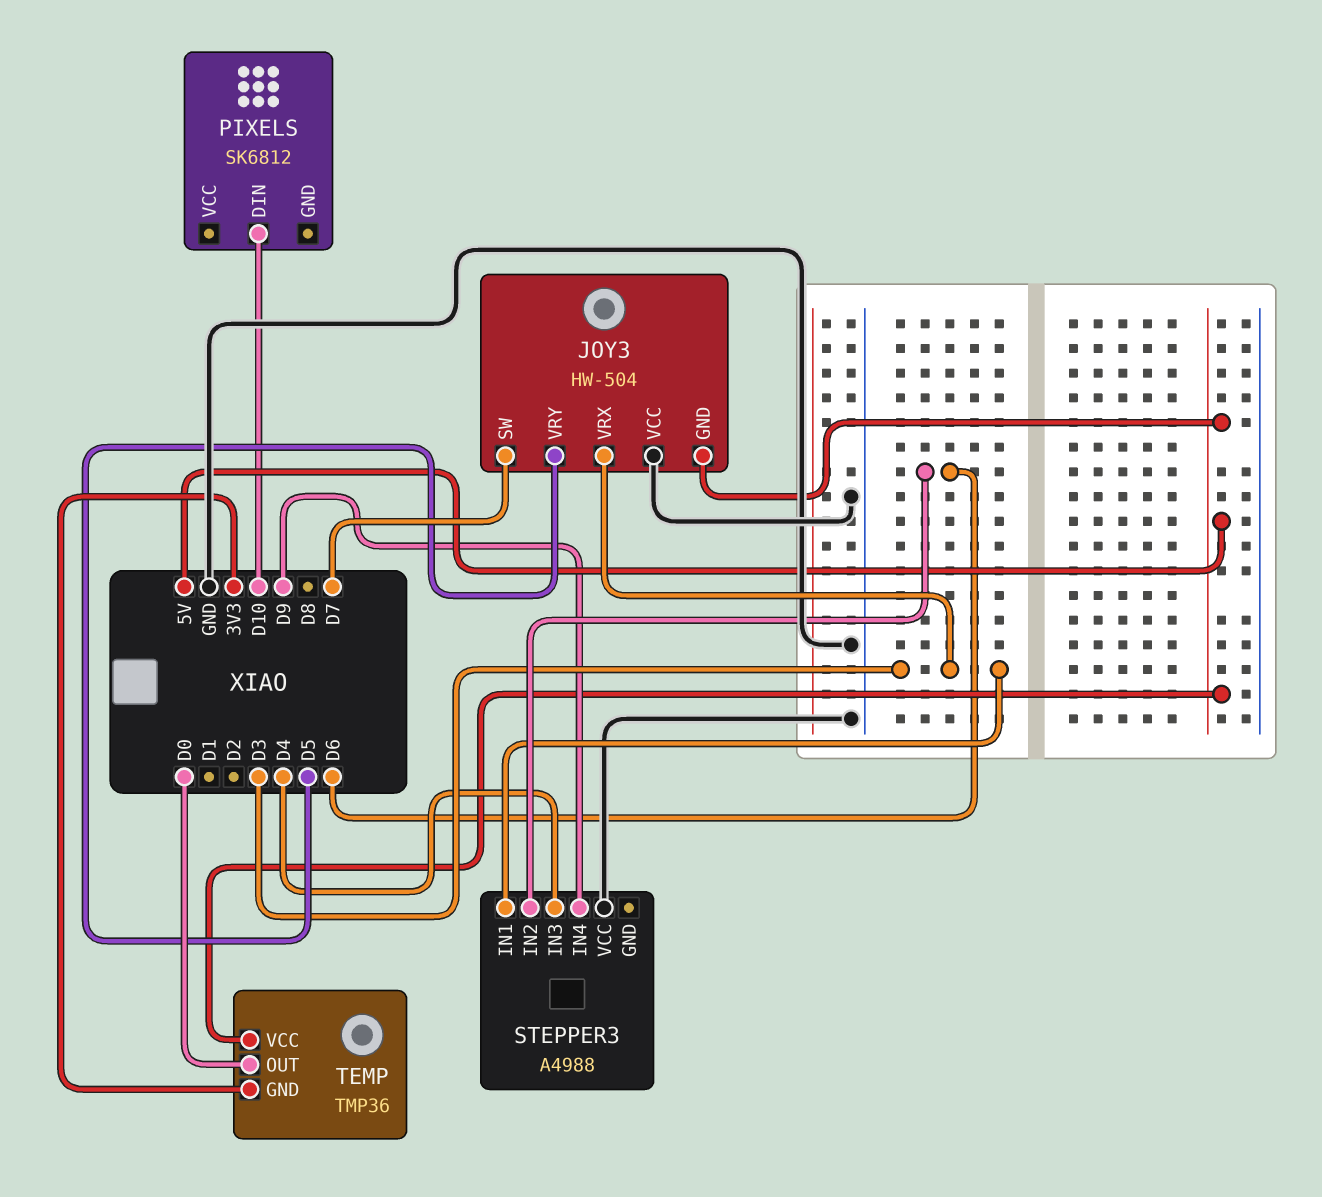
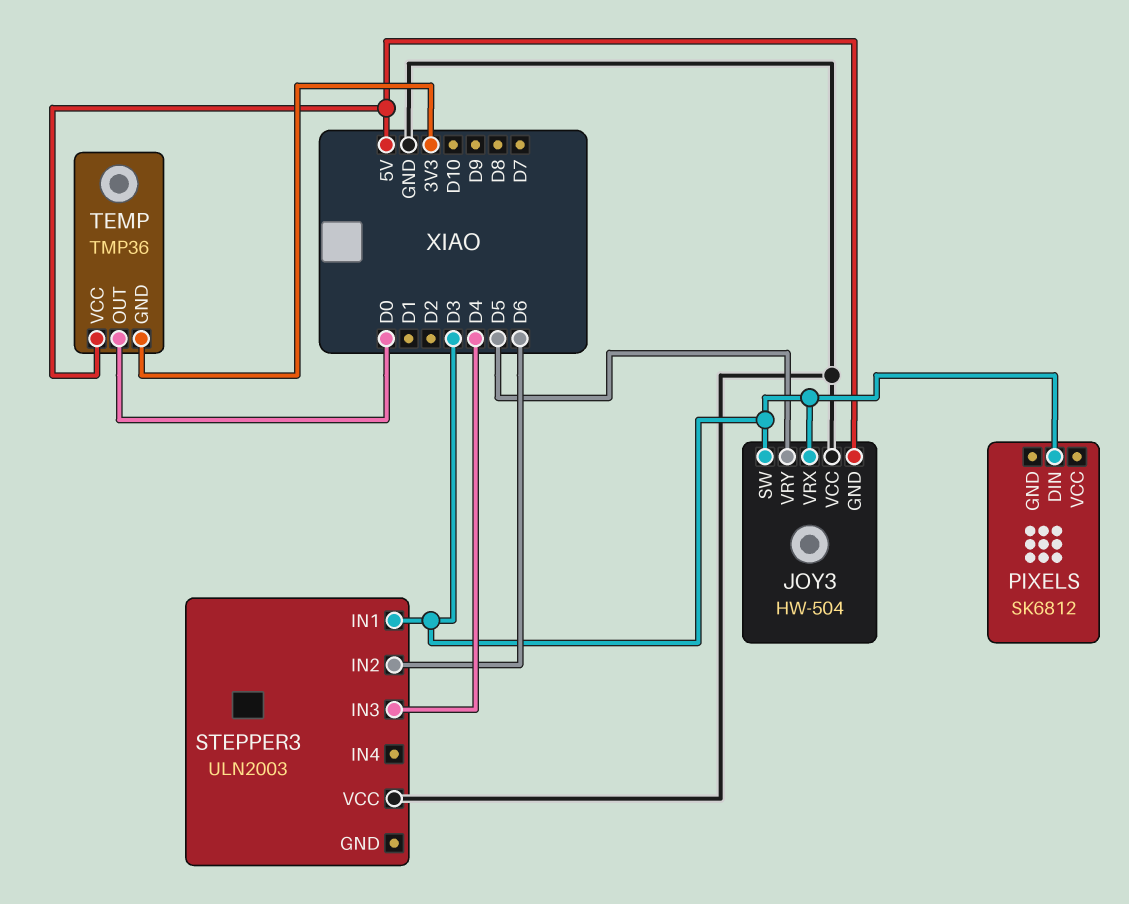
JOY3 pin SW: D7 -> D3
PIXELS pin DIN: D10 -> D3
STEPPER3: A4988 -> ULN2003
STEPPER3 pin IN4: D9 -> none

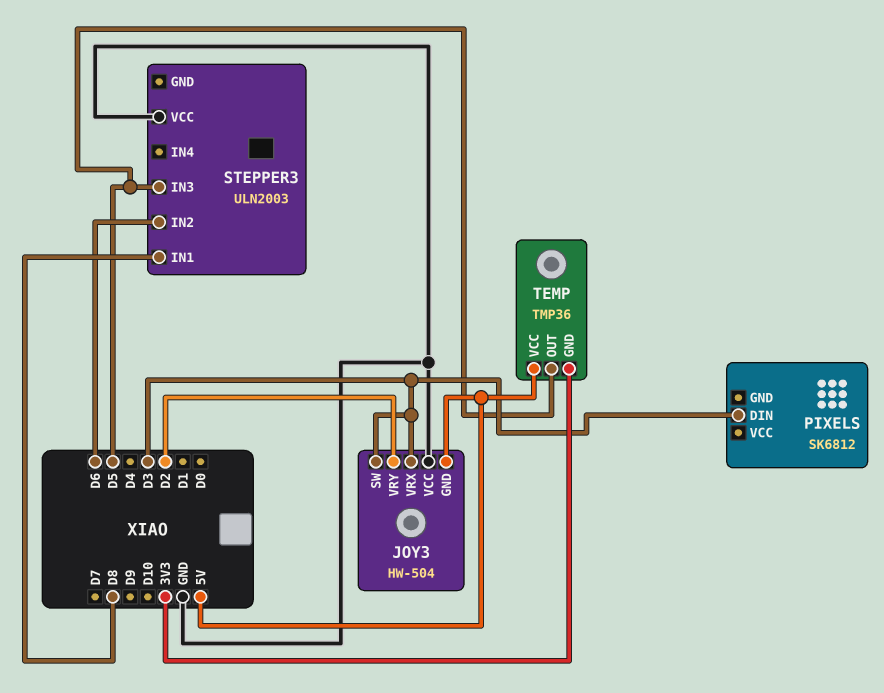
JOY3 pin VRY: D5 -> D2
STEPPER3 pin IN1: D3 -> D8
STEPPER3 pin IN3: D4 -> D5
TEMP pin OUT: D0 -> D5

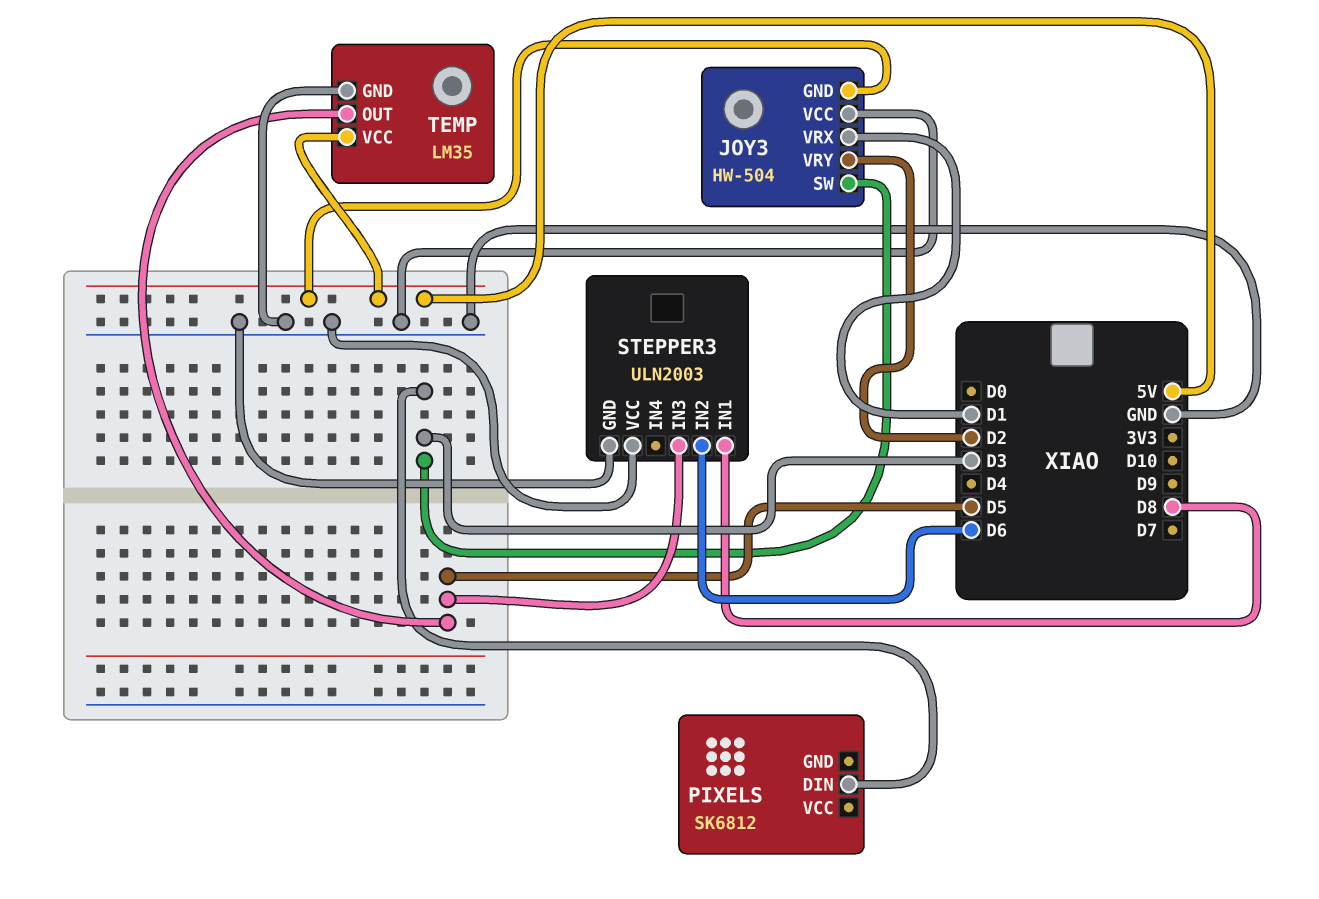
JOY3 pin VRX: D3 -> D1
STEPPER3 pin GND: none -> GND
TEMP: TMP36 -> LM35
TEMP pin GND: 3V3 -> GND

